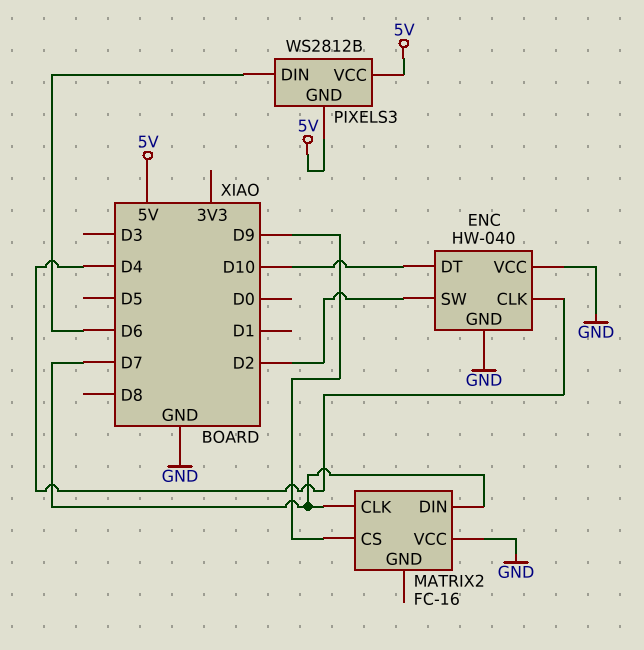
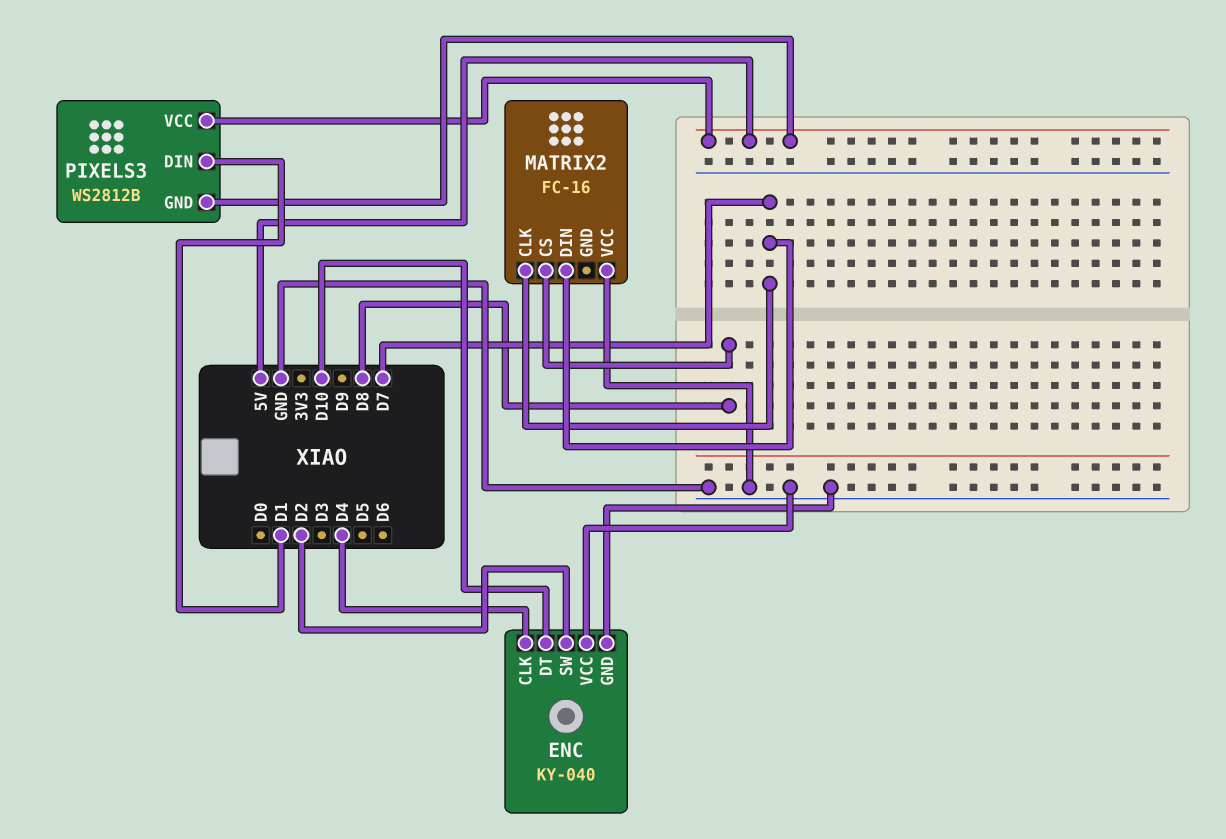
ENC: HW-040 -> KY-040
MATRIX2 pin CS: D9 -> D8
PIXELS3 pin DIN: D6 -> D1

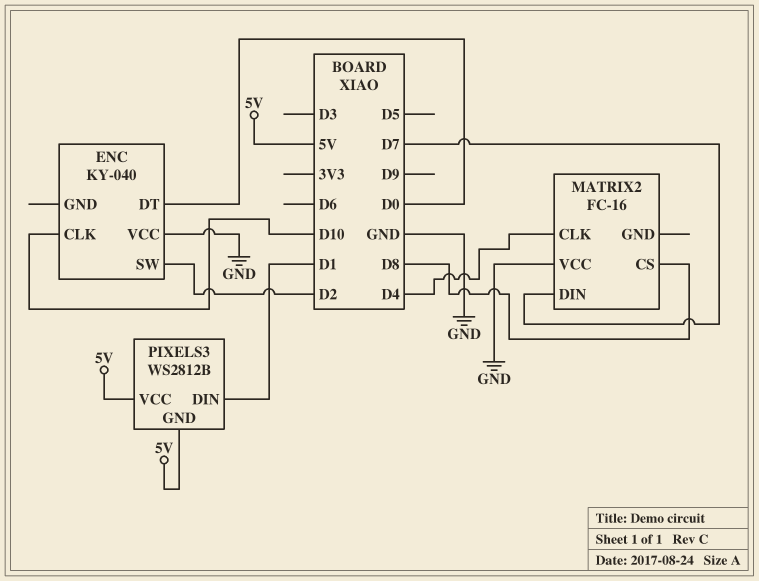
ENC pin CLK: D4 -> D10
ENC pin DT: D10 -> D0
ENC pin GND: GND -> none
MATRIX2 pin CLK: D7 -> D4

